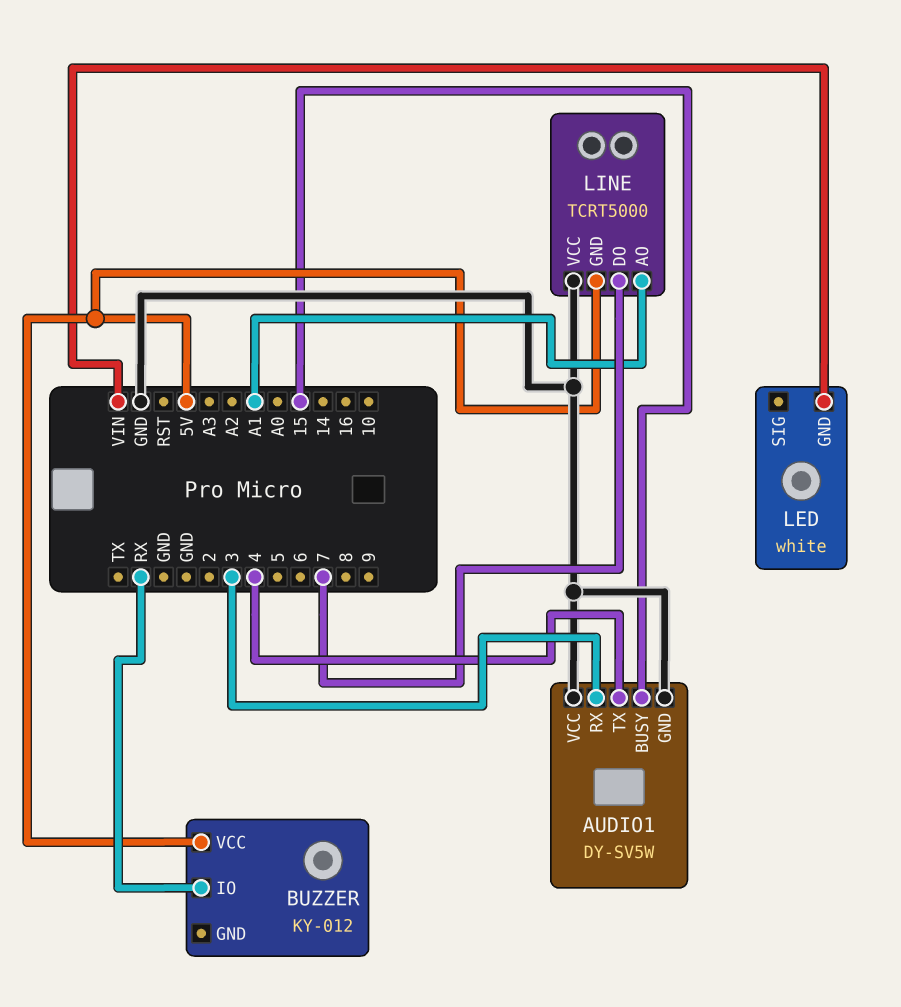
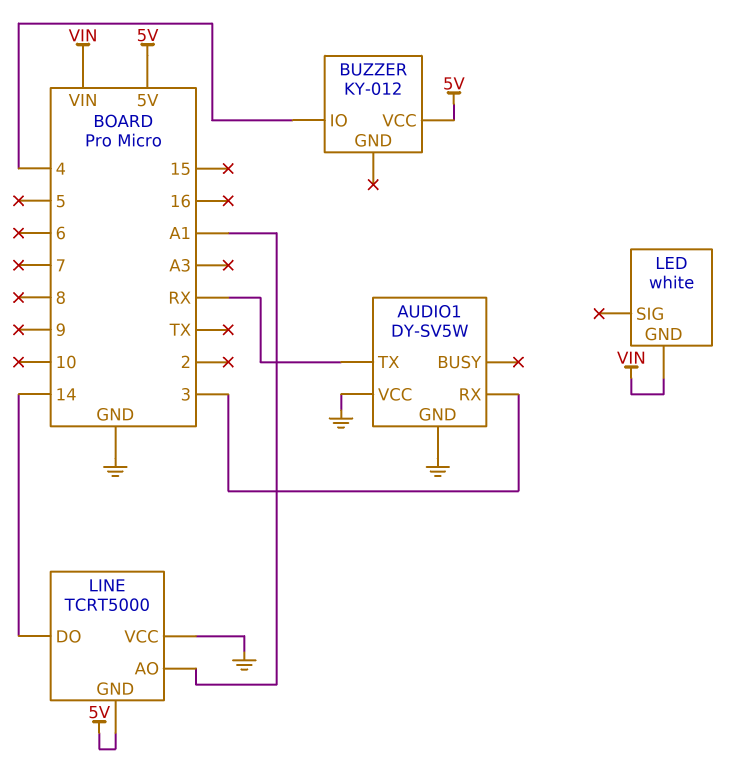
AUDIO1 pin BUSY: 15 -> none
AUDIO1 pin TX: 4 -> RX
BUZZER pin IO: RX -> 4
LINE pin DO: 7 -> 14

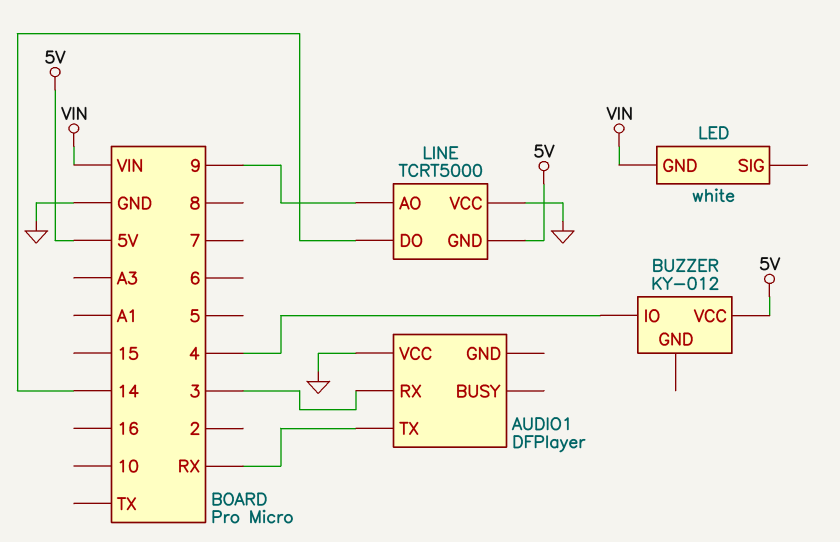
AUDIO1: DY-SV5W -> DFPlayer
AUDIO1 pin GND: GND -> none
LINE pin AO: A1 -> 9

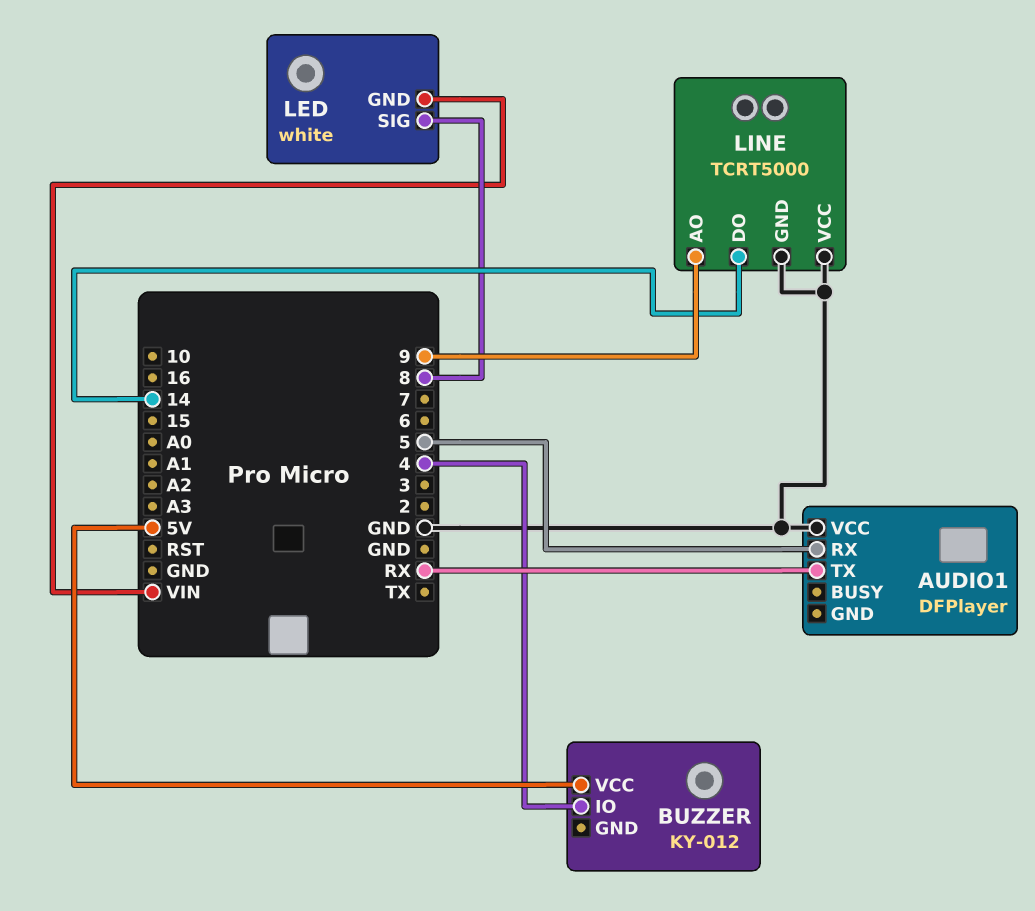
AUDIO1 pin RX: 3 -> 5
LED pin SIG: none -> 8
LINE pin GND: 5V -> GND

